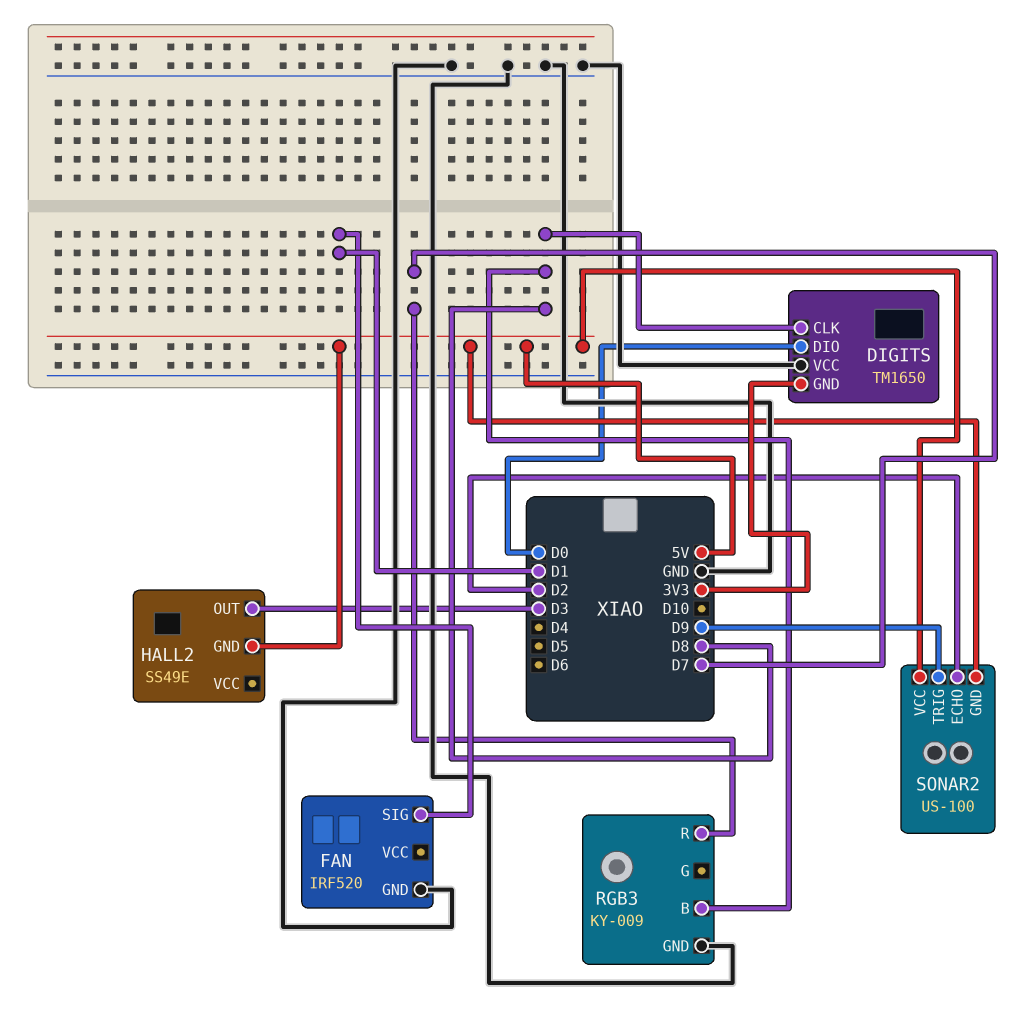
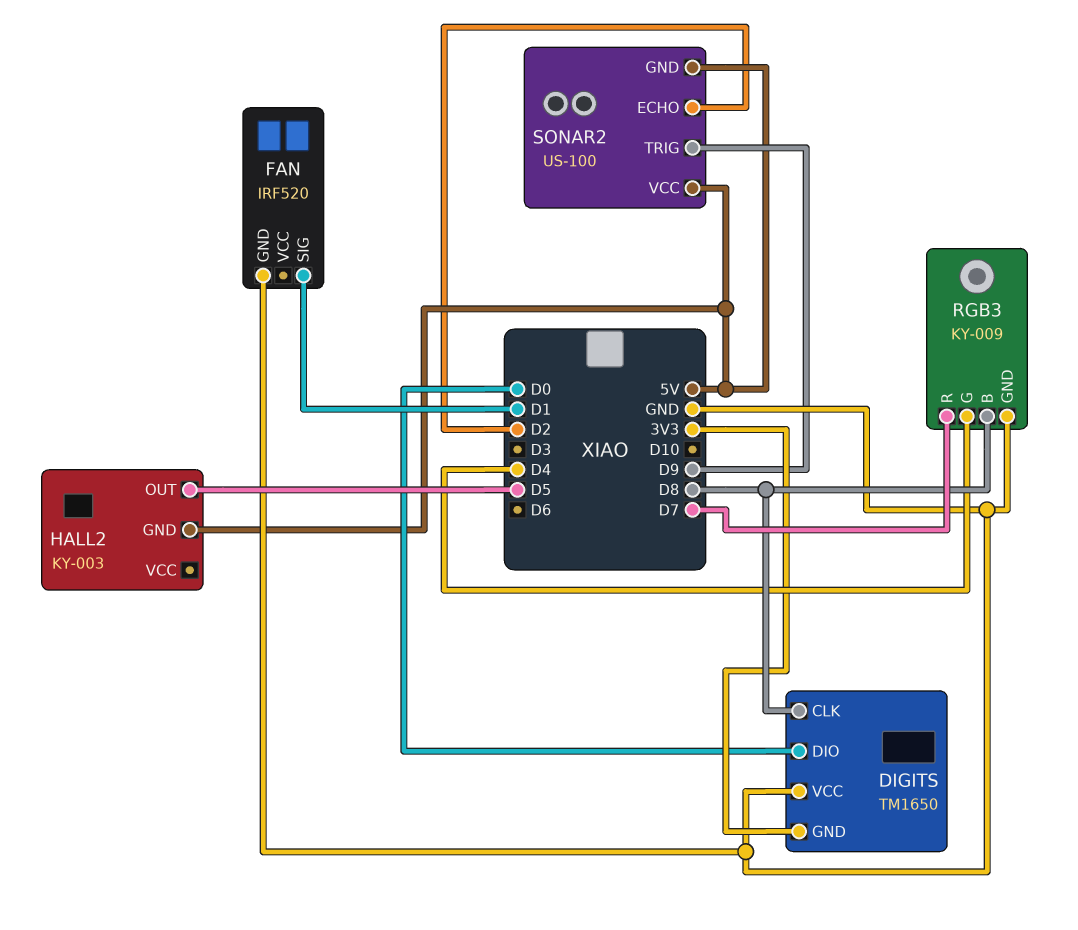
HALL2: SS49E -> KY-003
HALL2 pin OUT: D3 -> D5
RGB3 pin G: none -> D4

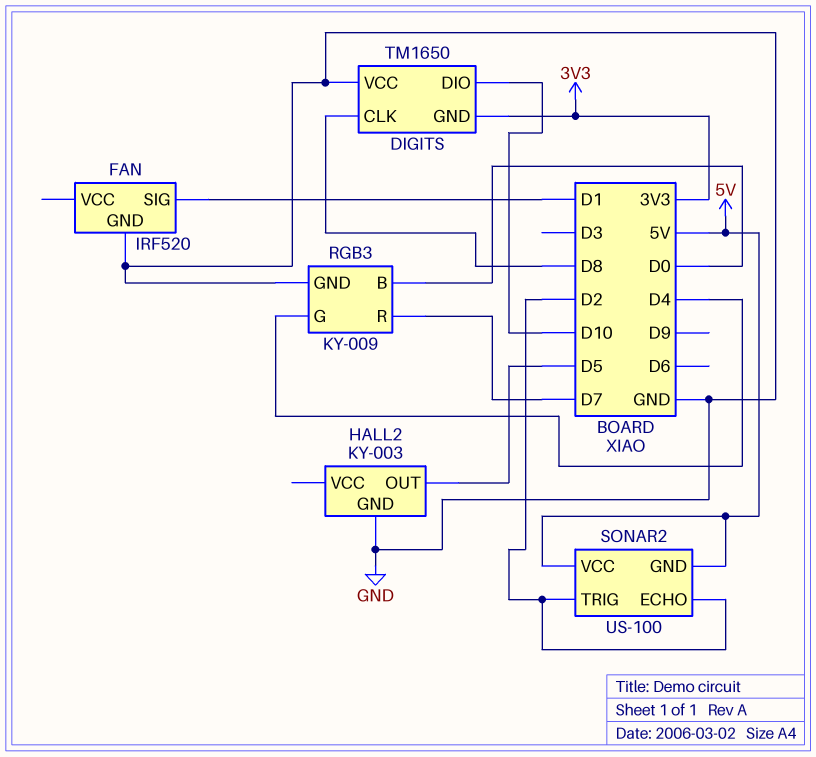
DIGITS pin DIO: D0 -> D10
HALL2 pin GND: 5V -> GND
RGB3 pin B: D8 -> D0
SONAR2 pin TRIG: D9 -> D2

